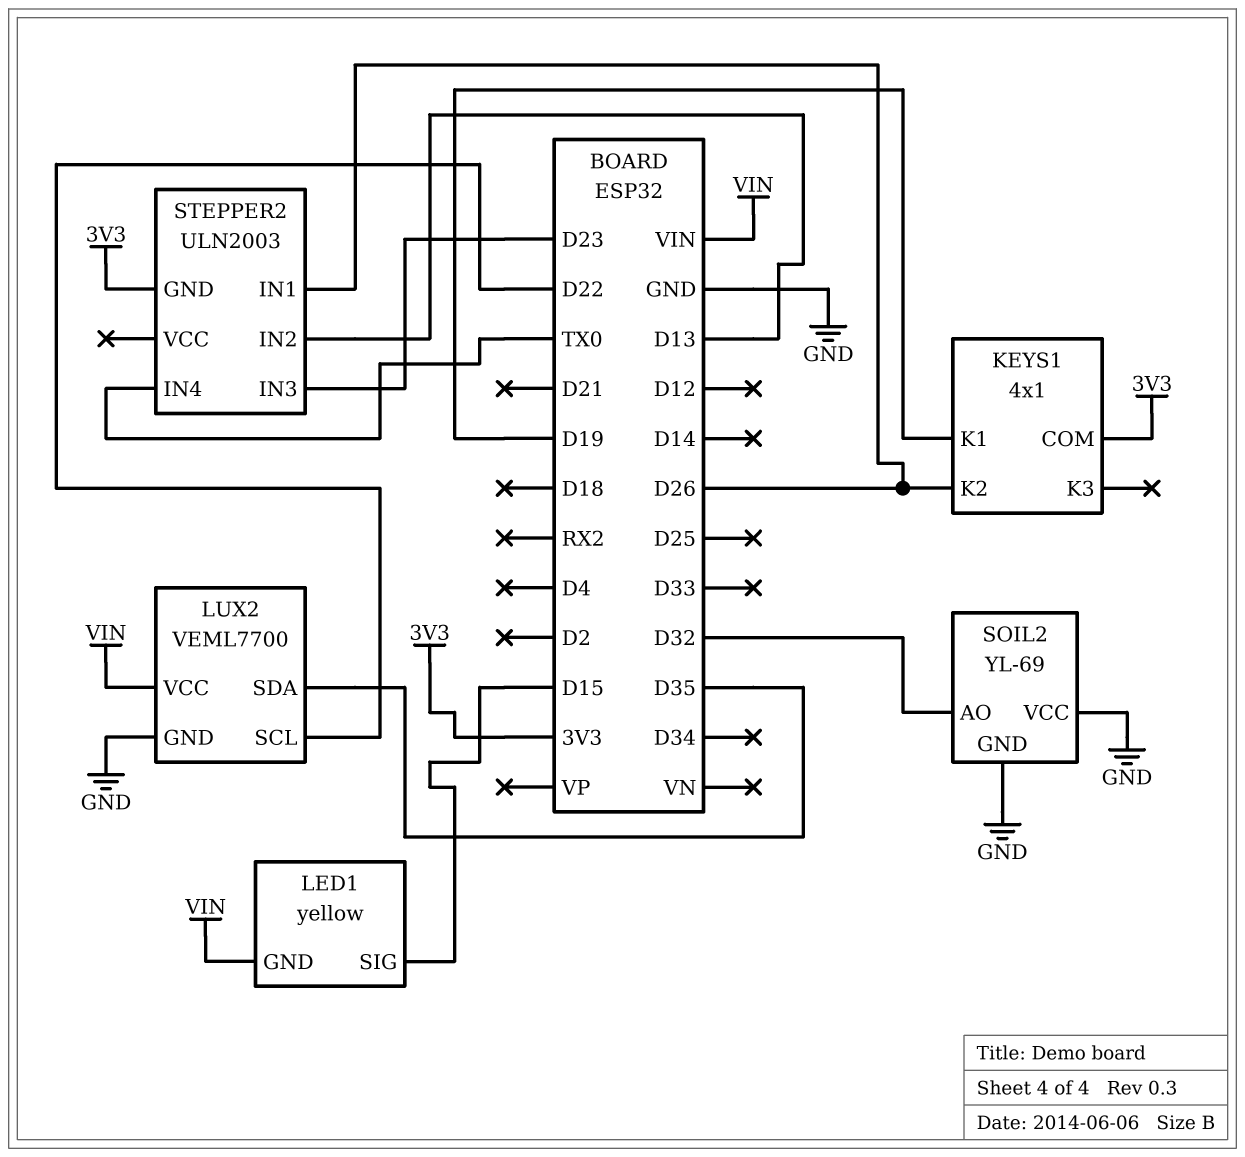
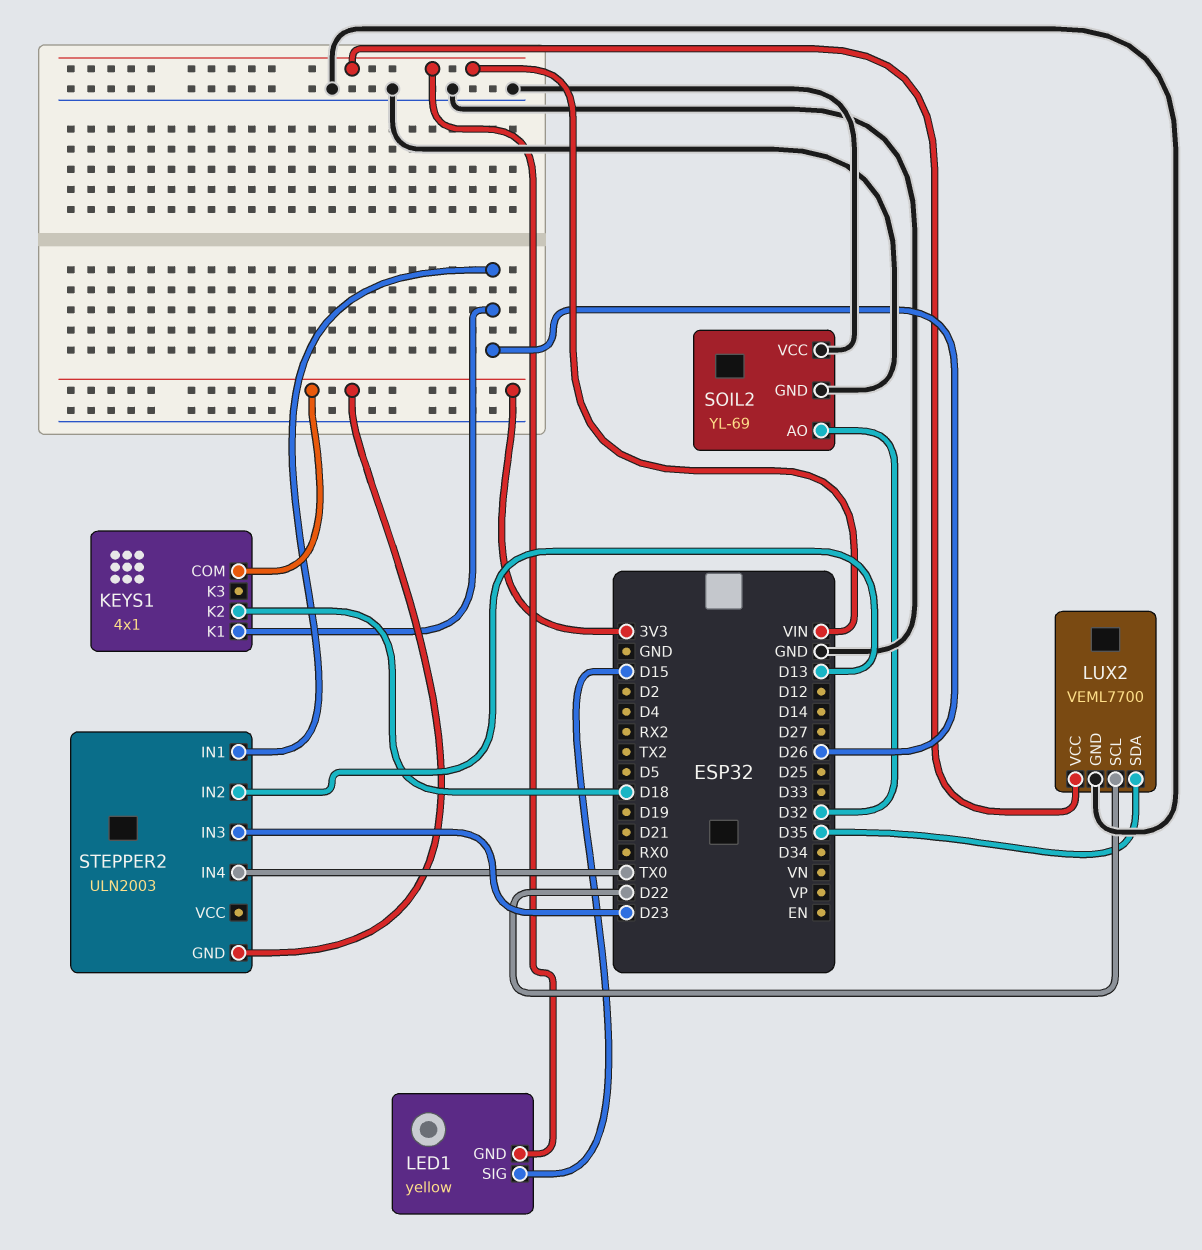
KEYS1 pin K1: D19 -> D26
KEYS1 pin K2: D26 -> D18

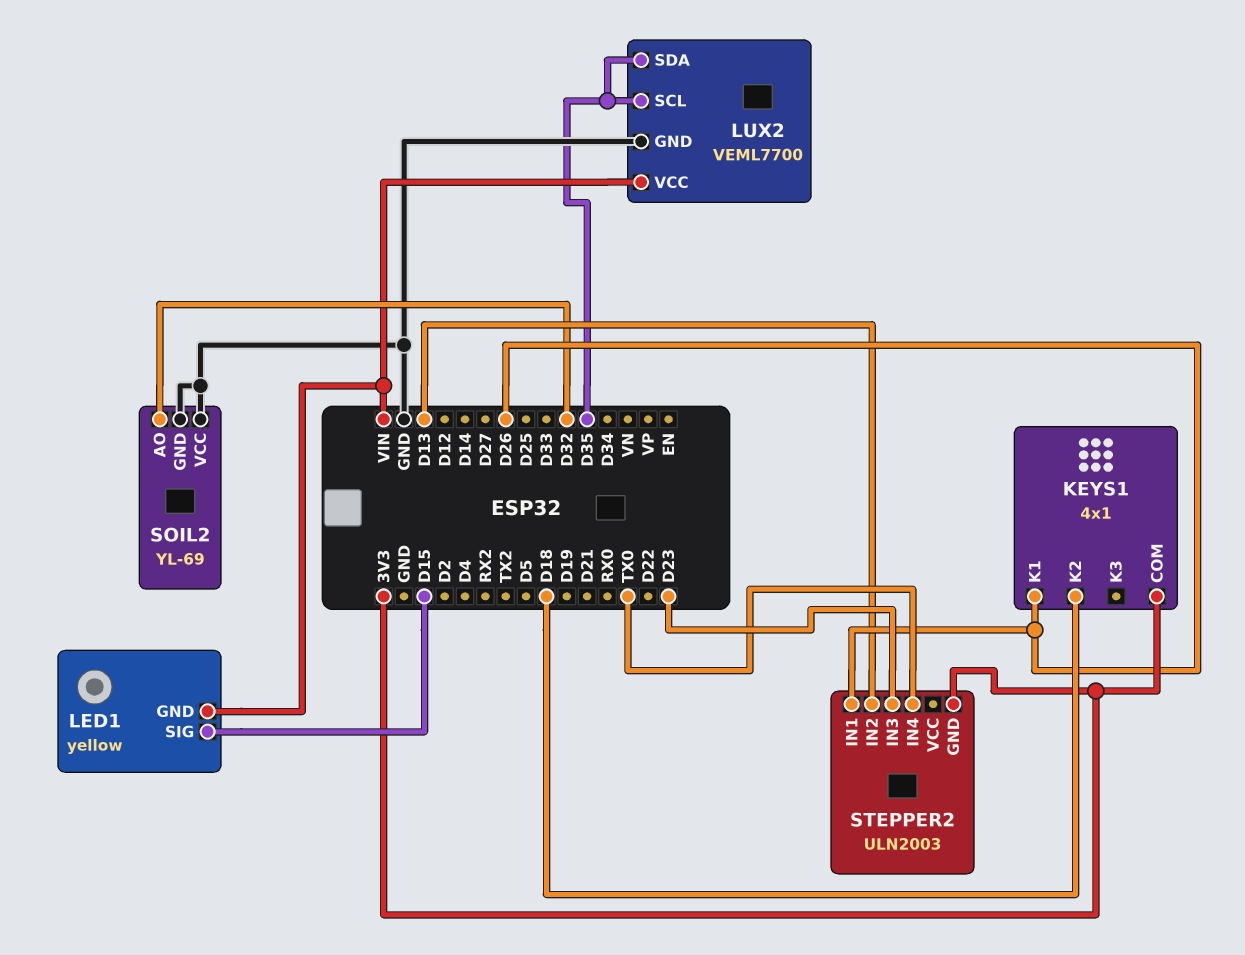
LUX2 pin SCL: D22 -> D35

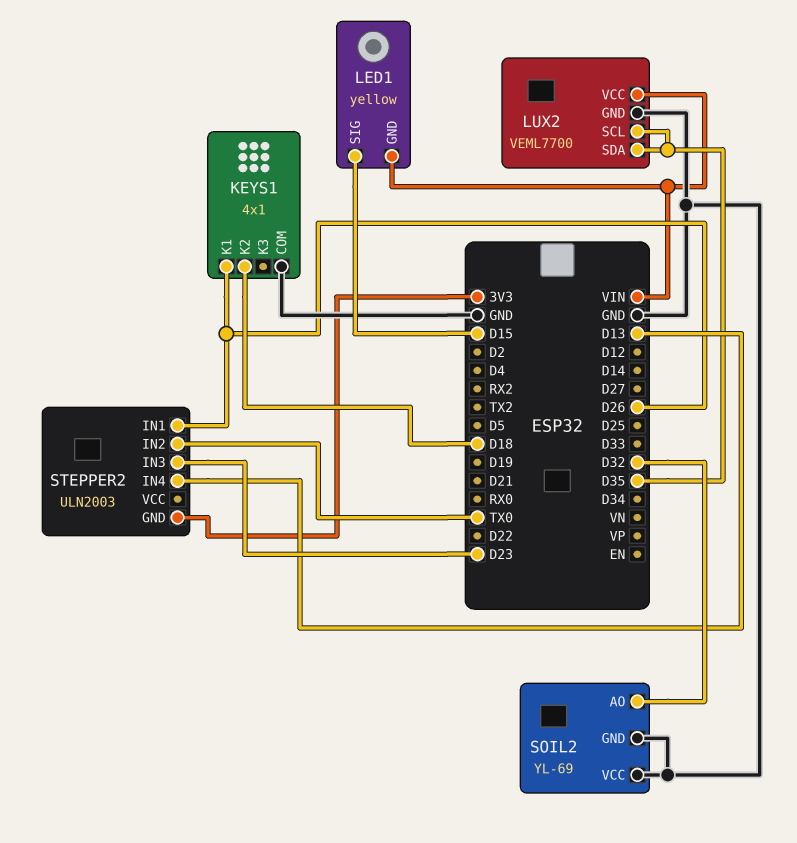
KEYS1 pin COM: 3V3 -> GND
STEPPER2 pin IN2: D13 -> TX0
STEPPER2 pin IN4: TX0 -> D13

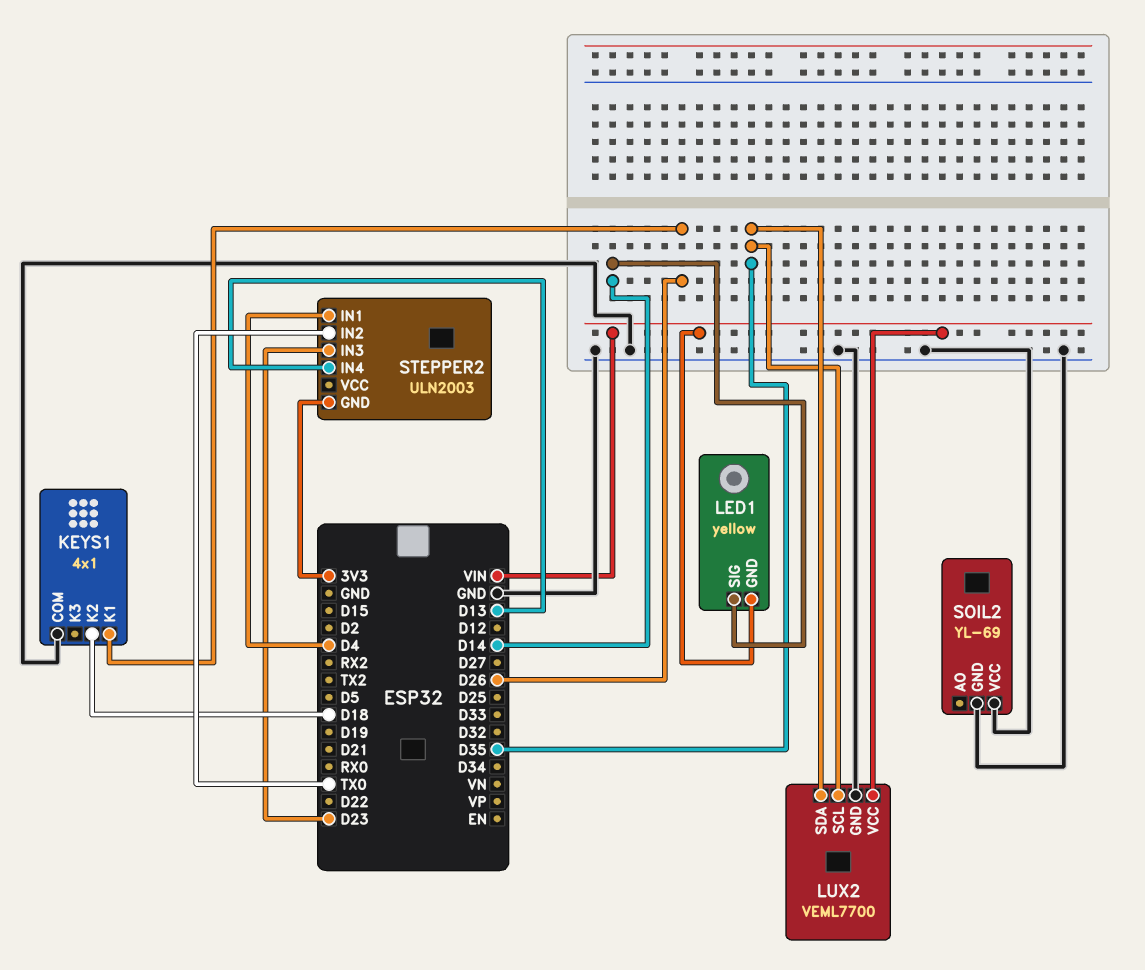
LED1 pin SIG: D15 -> D14
SOIL2 pin AO: D32 -> none
STEPPER2 pin IN1: D26 -> D4

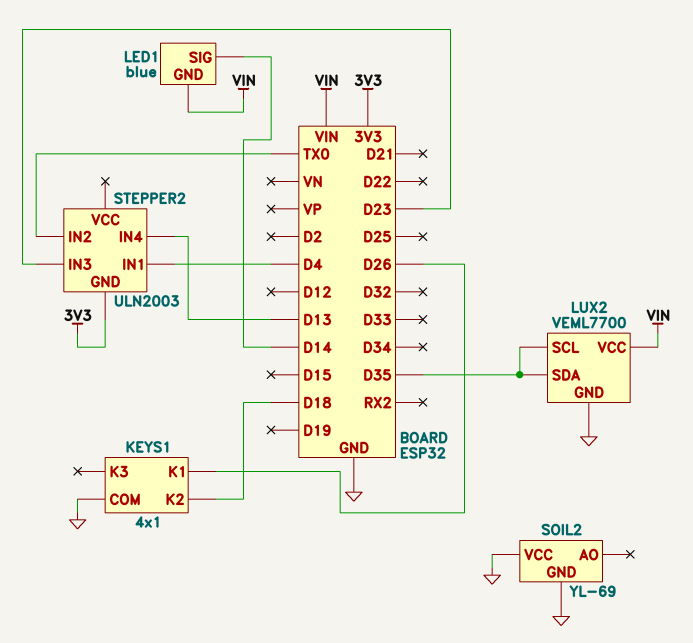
LED1: yellow -> blue

